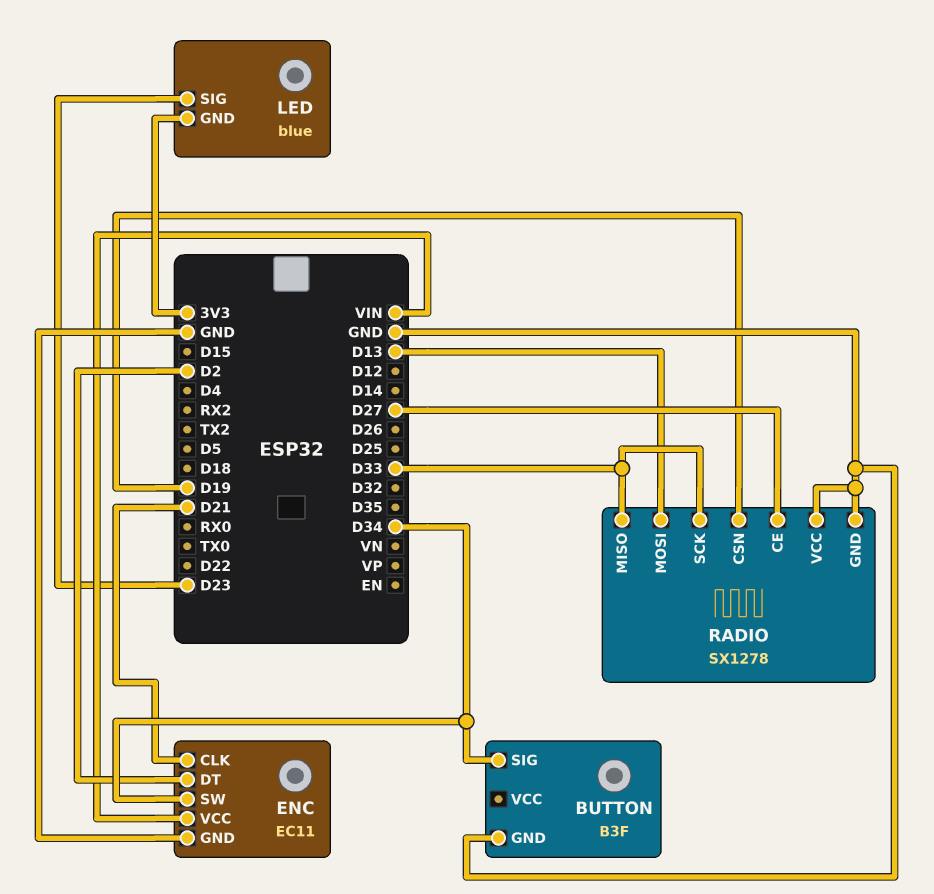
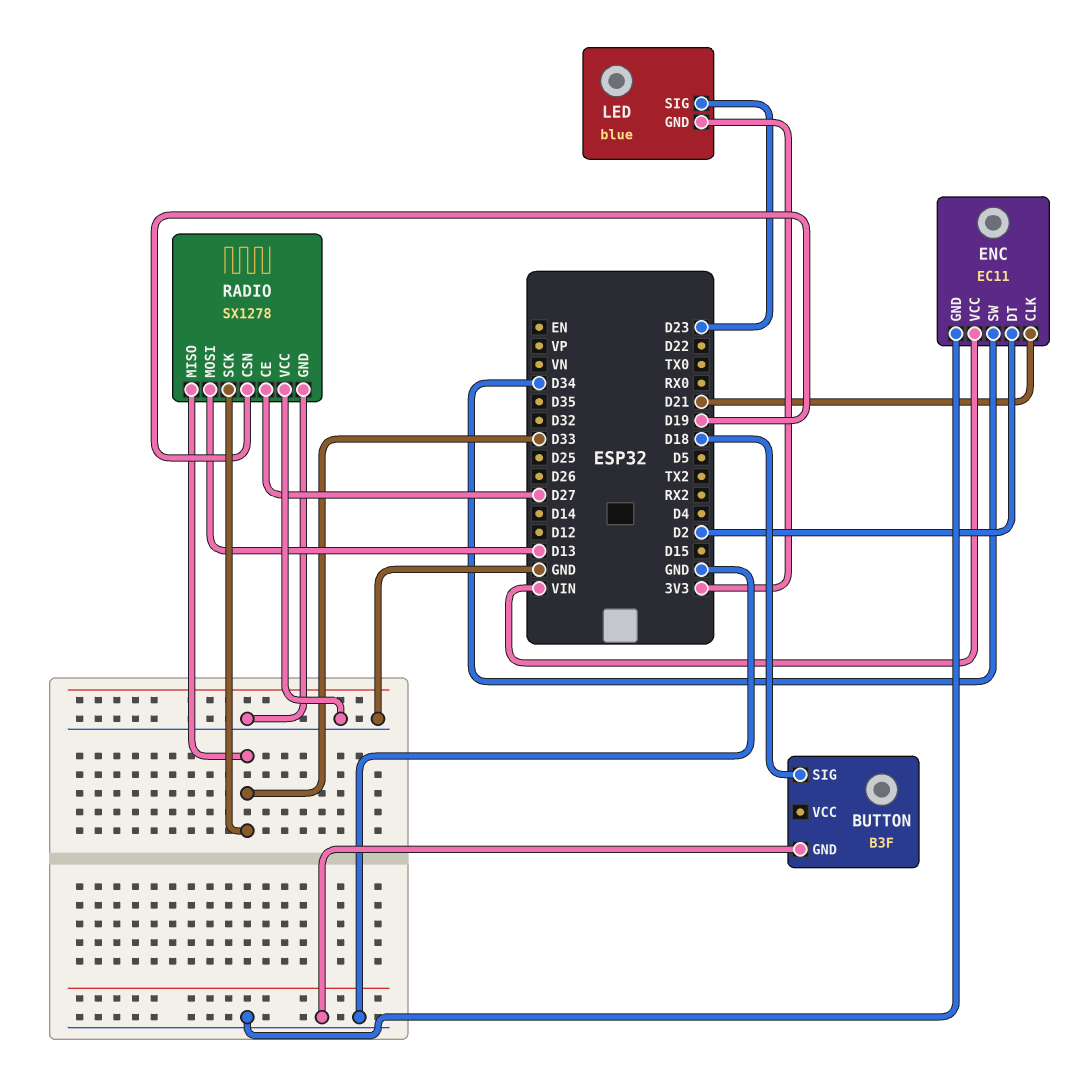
BUTTON pin SIG: D34 -> D18

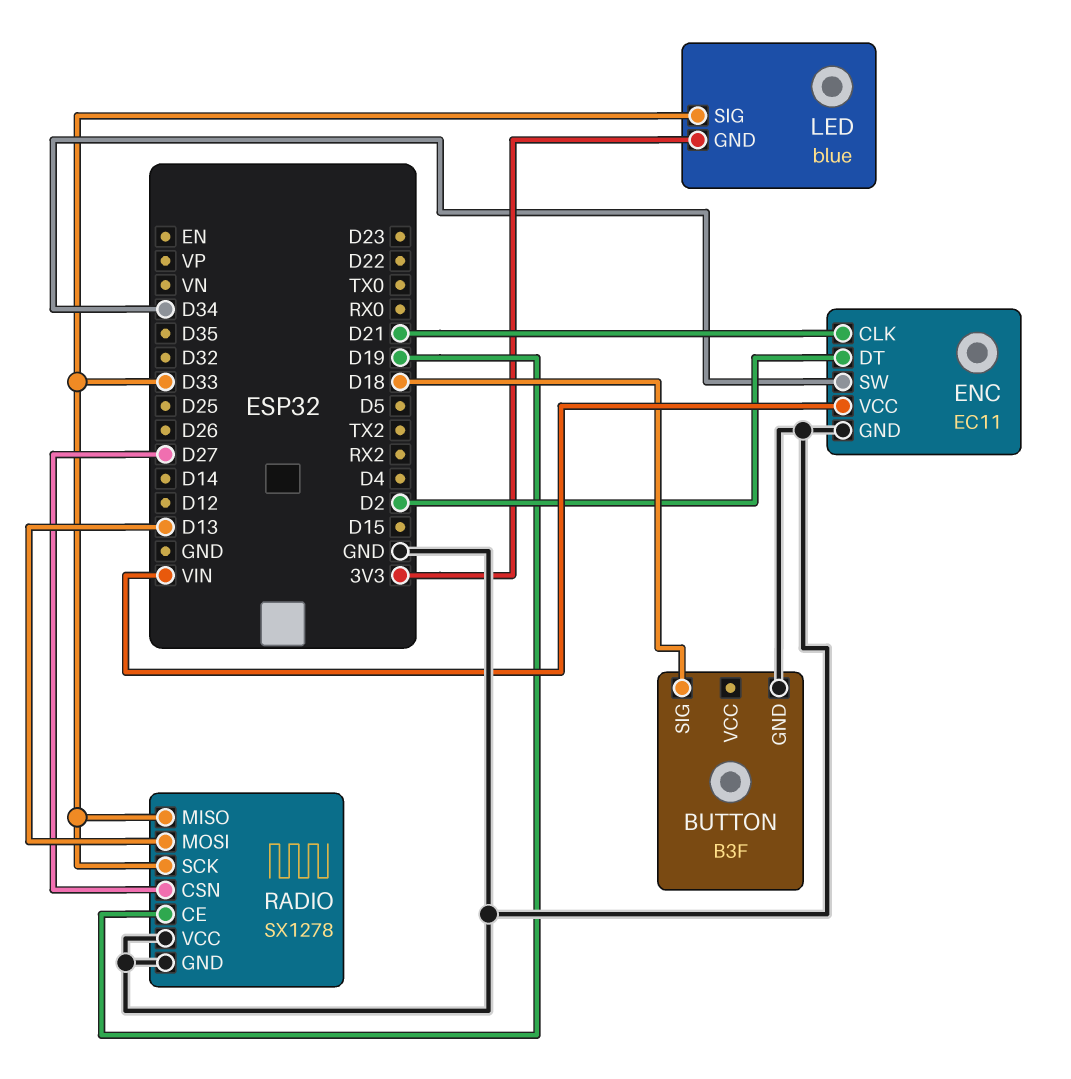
LED pin SIG: D23 -> D33
RADIO pin CE: D27 -> D19
RADIO pin CSN: D19 -> D27

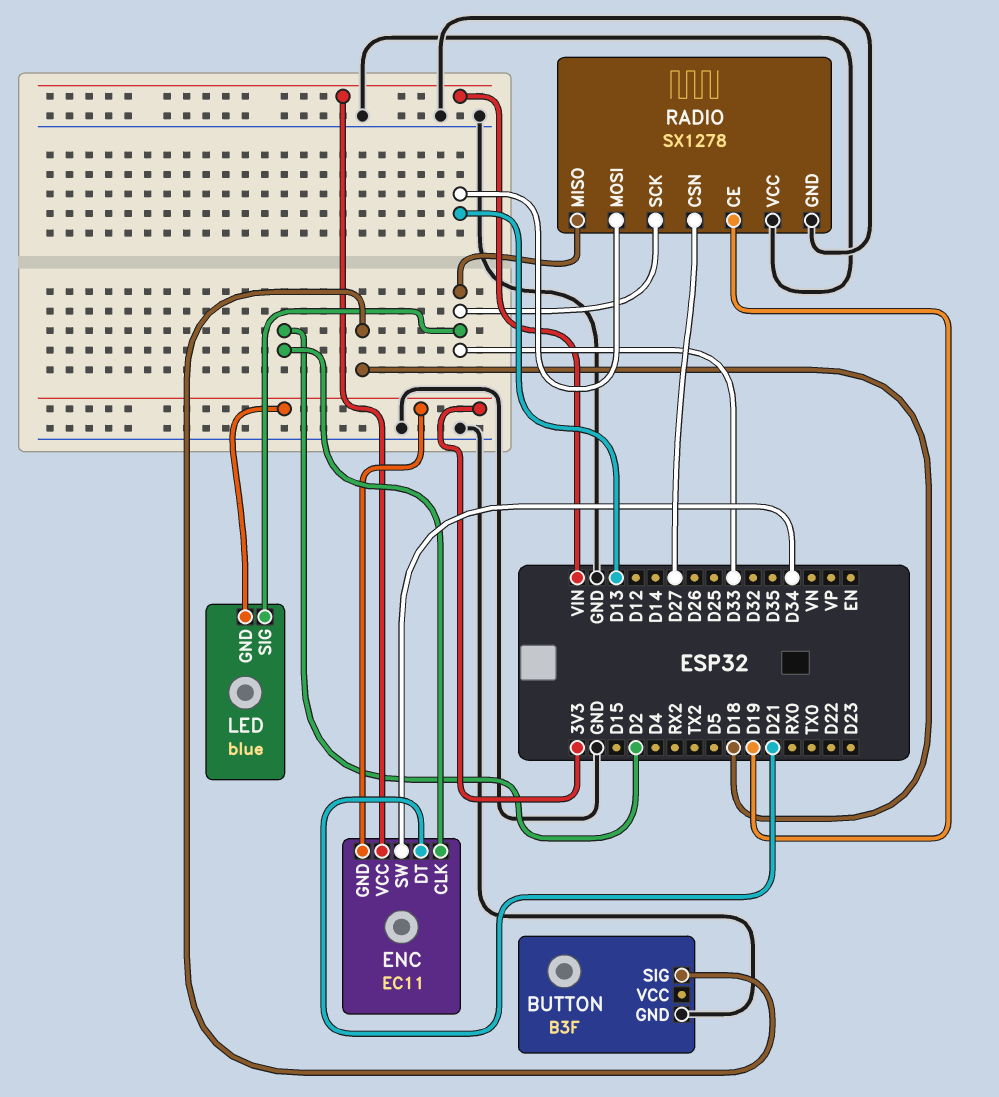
ENC pin CLK: D21 -> D2
ENC pin DT: D2 -> D21
ENC pin GND: GND -> 3V3

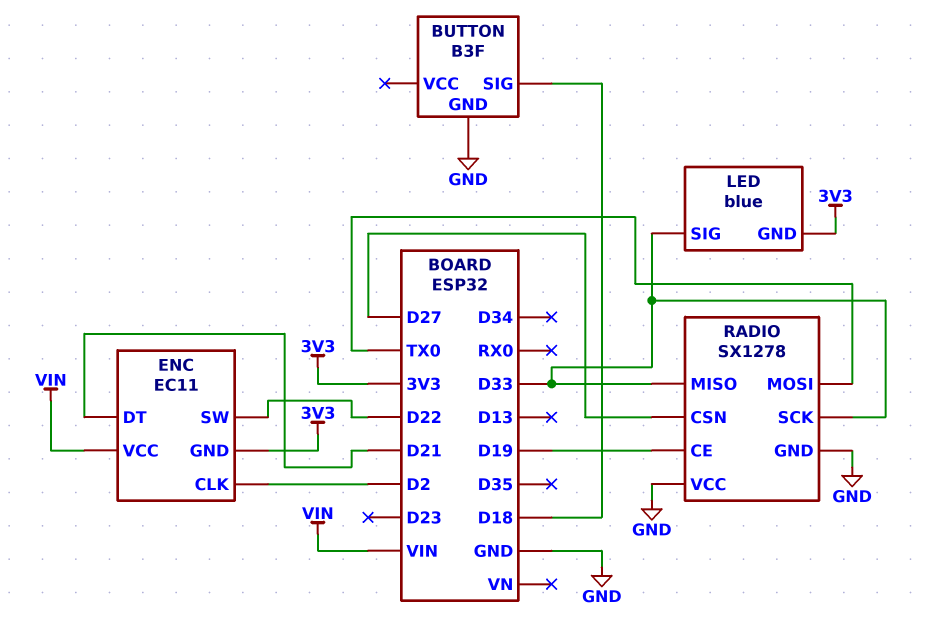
ENC pin SW: D34 -> D22
RADIO pin MOSI: D13 -> TX0

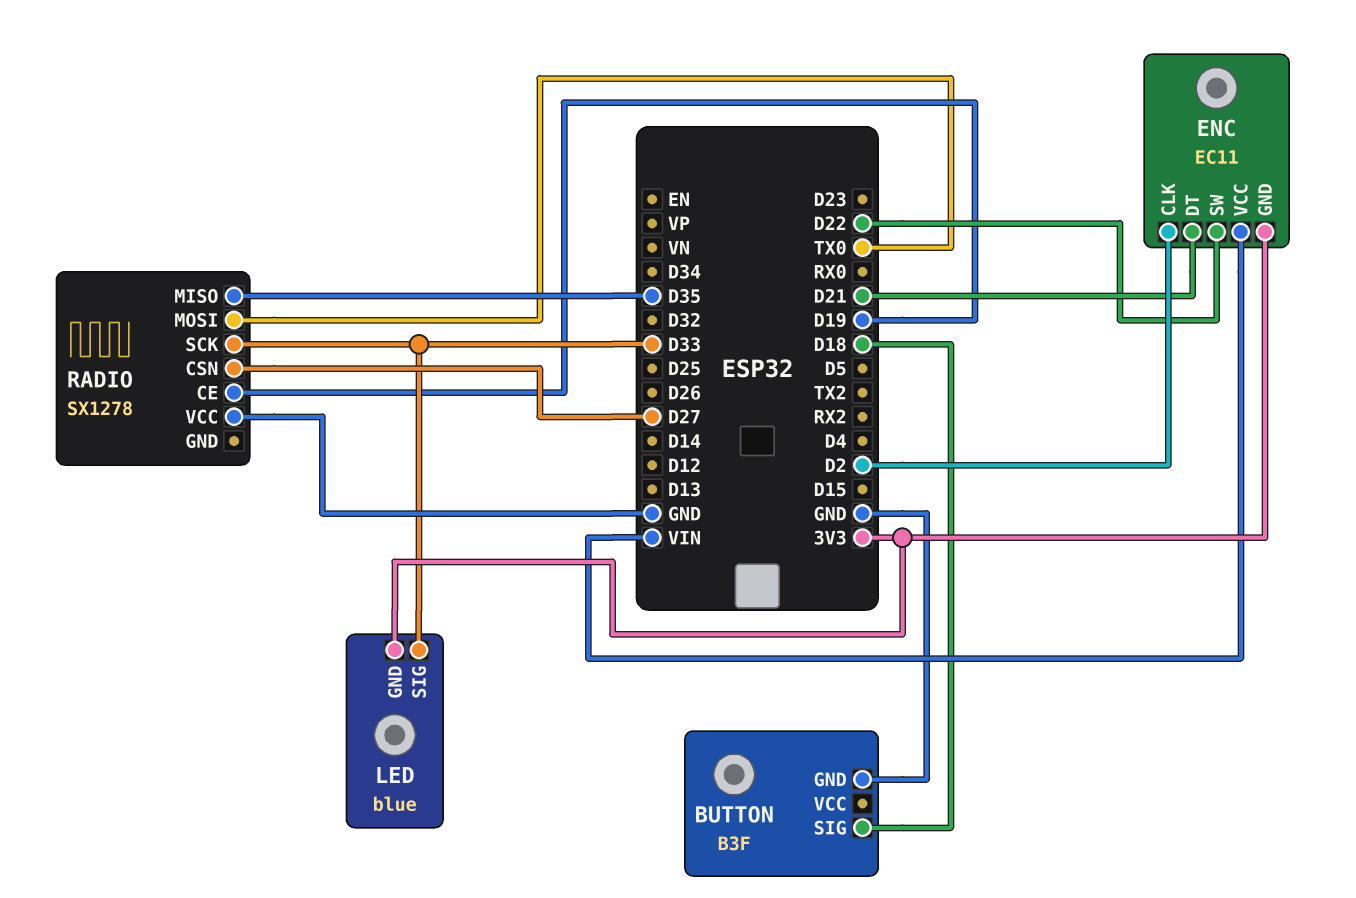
RADIO pin GND: GND -> none
RADIO pin MISO: D33 -> D35

